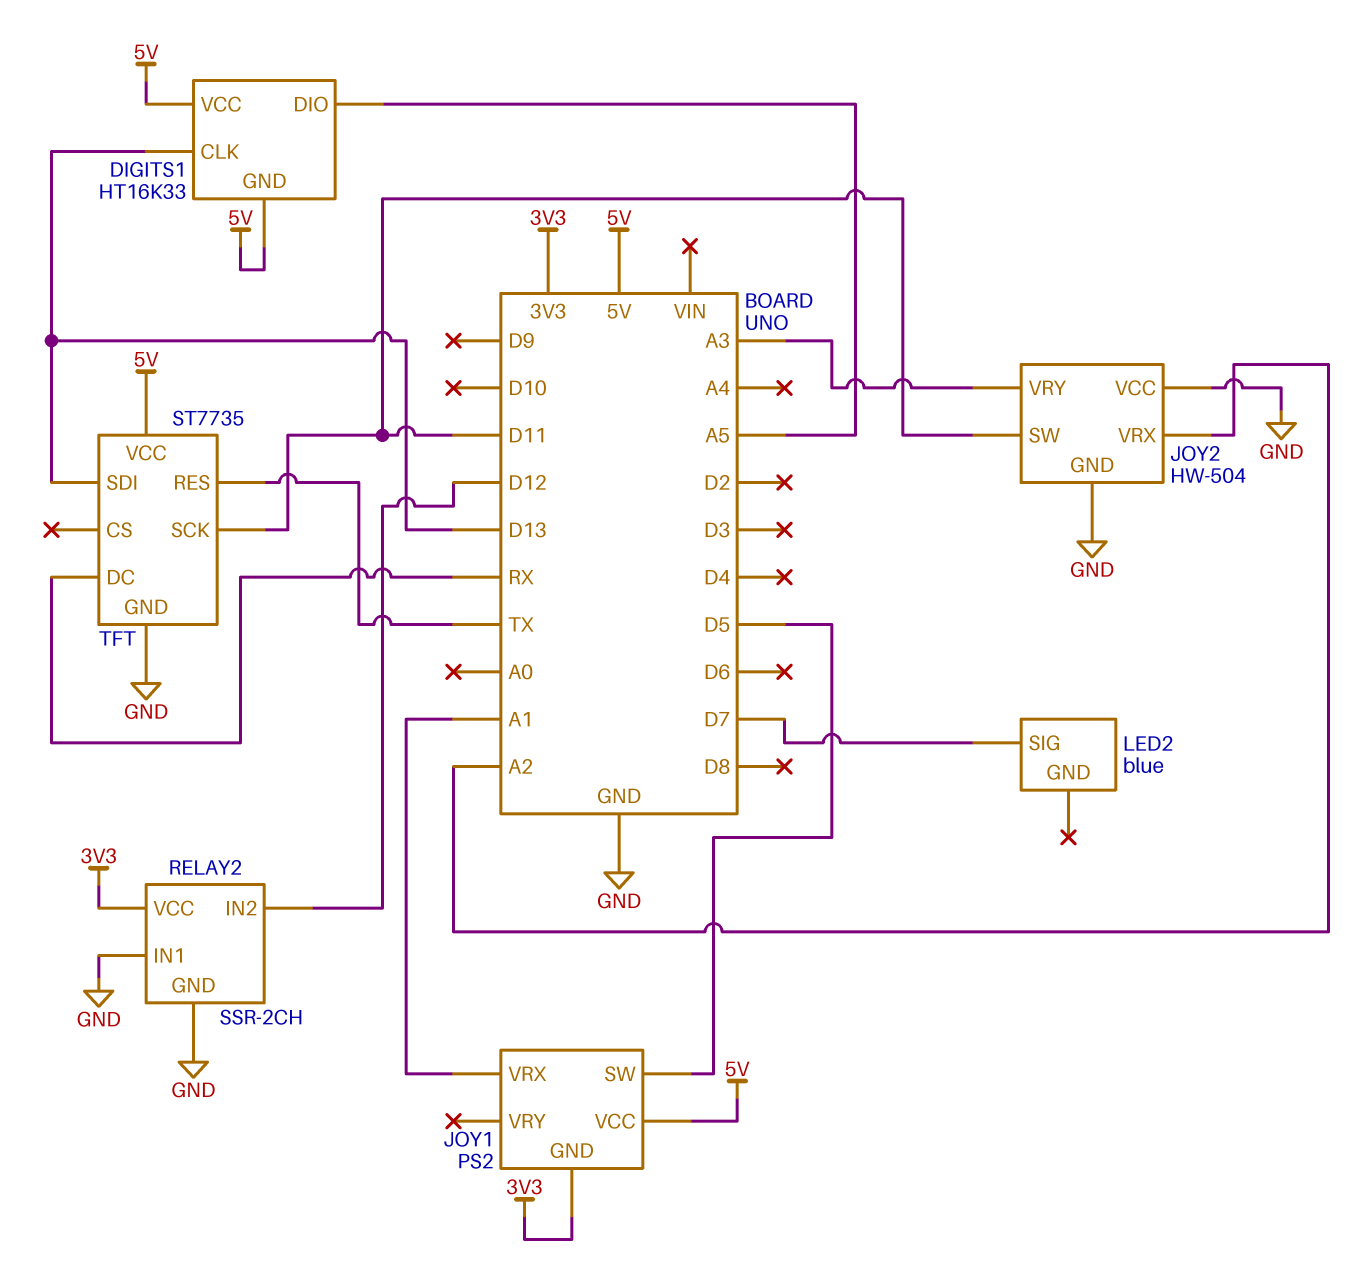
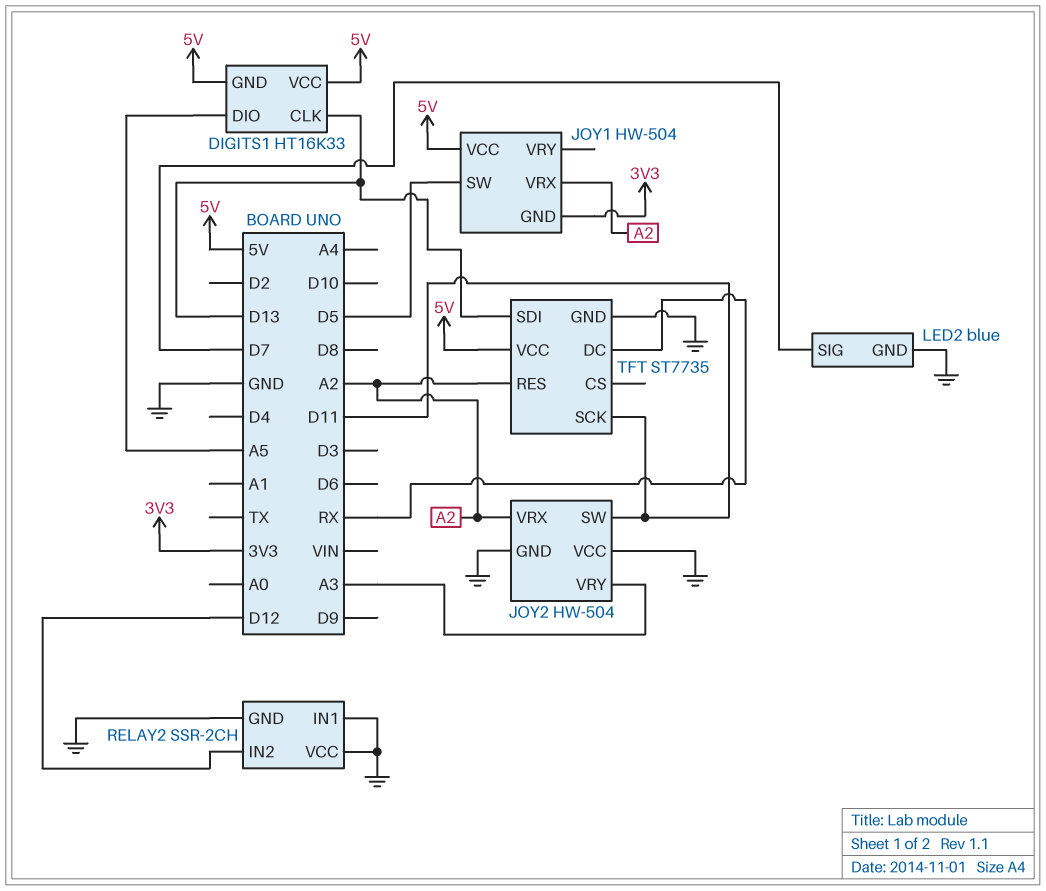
JOY1: PS2 -> HW-504
JOY1 pin VRX: A1 -> A2
LED2 pin GND: none -> GND
RELAY2 pin VCC: 3V3 -> GND
TFT pin RES: TX -> A2

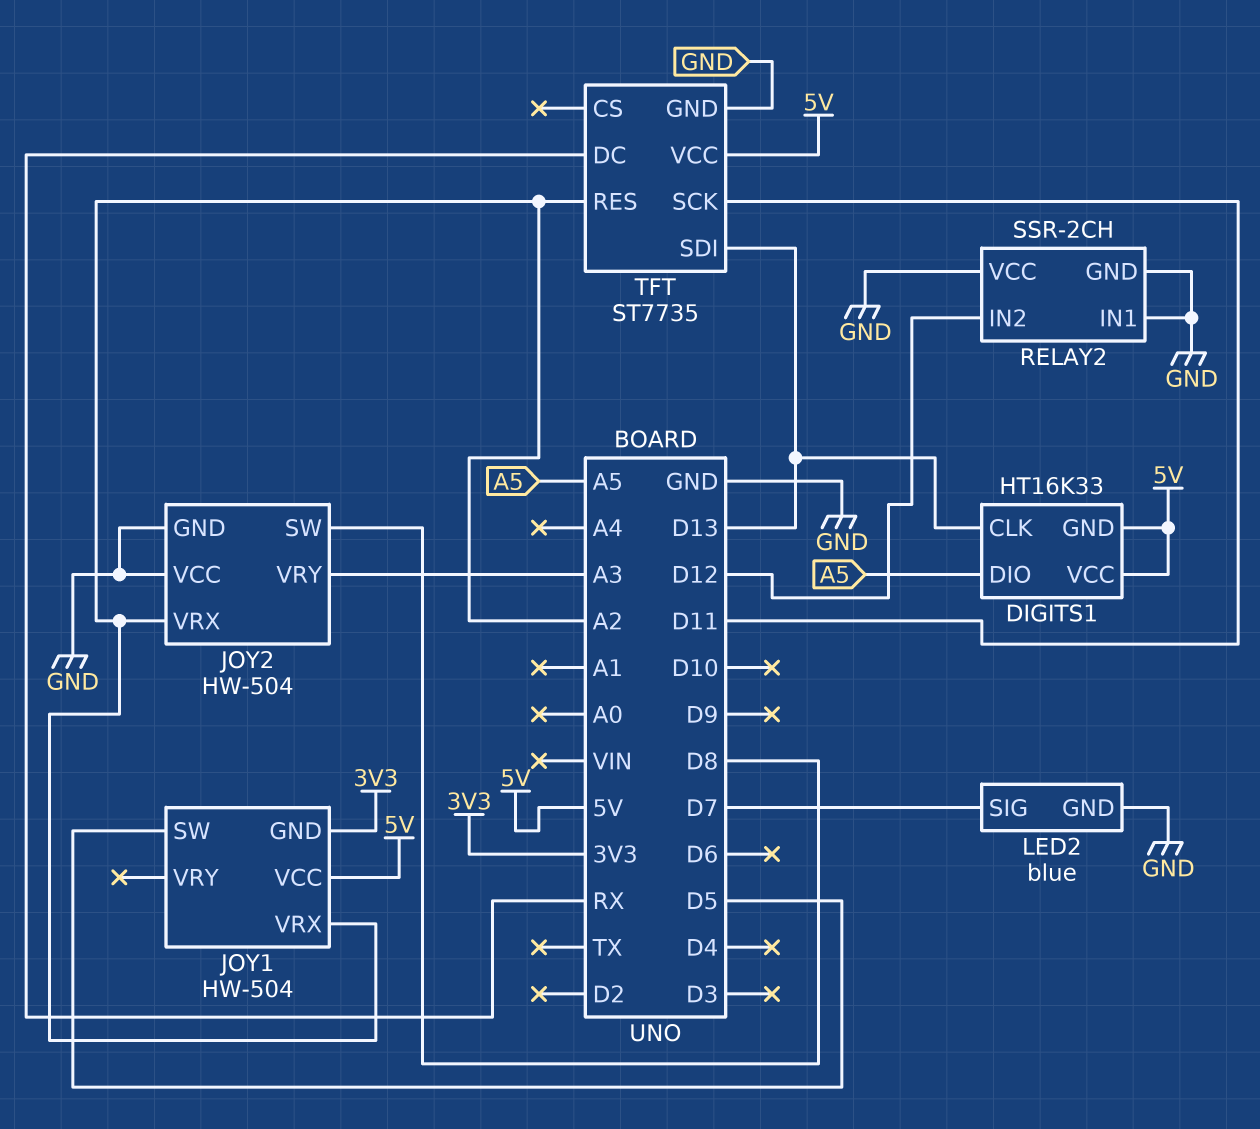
JOY2 pin SW: D11 -> D8

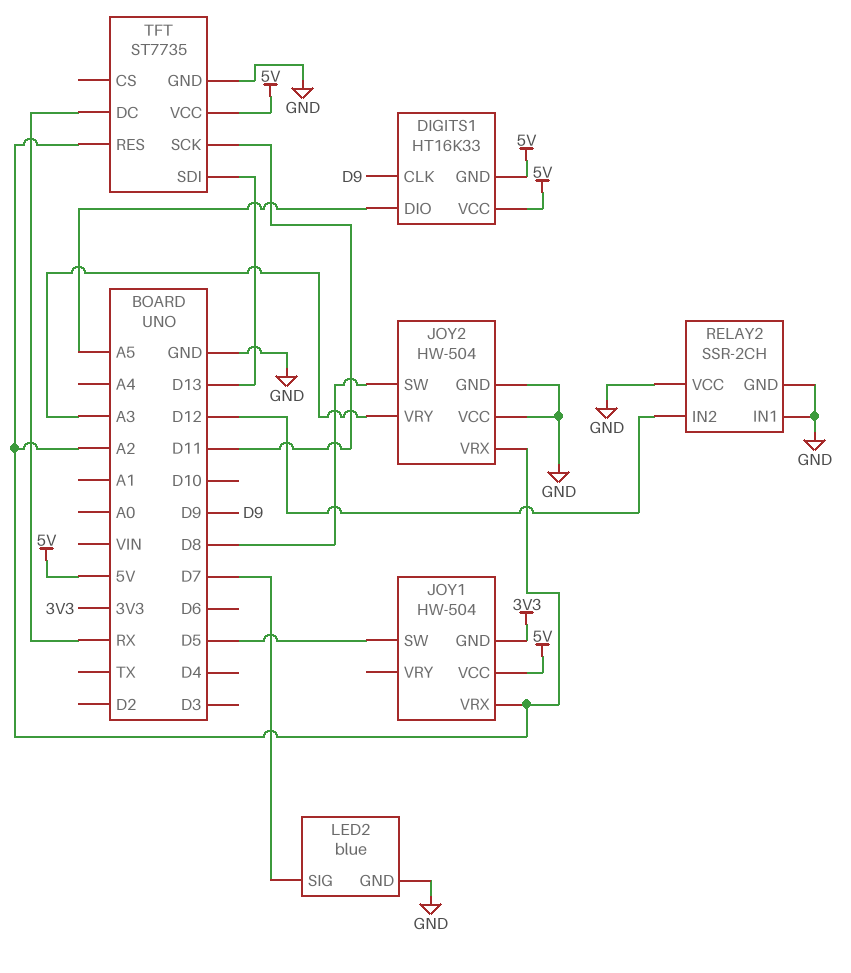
DIGITS1 pin CLK: D13 -> D9

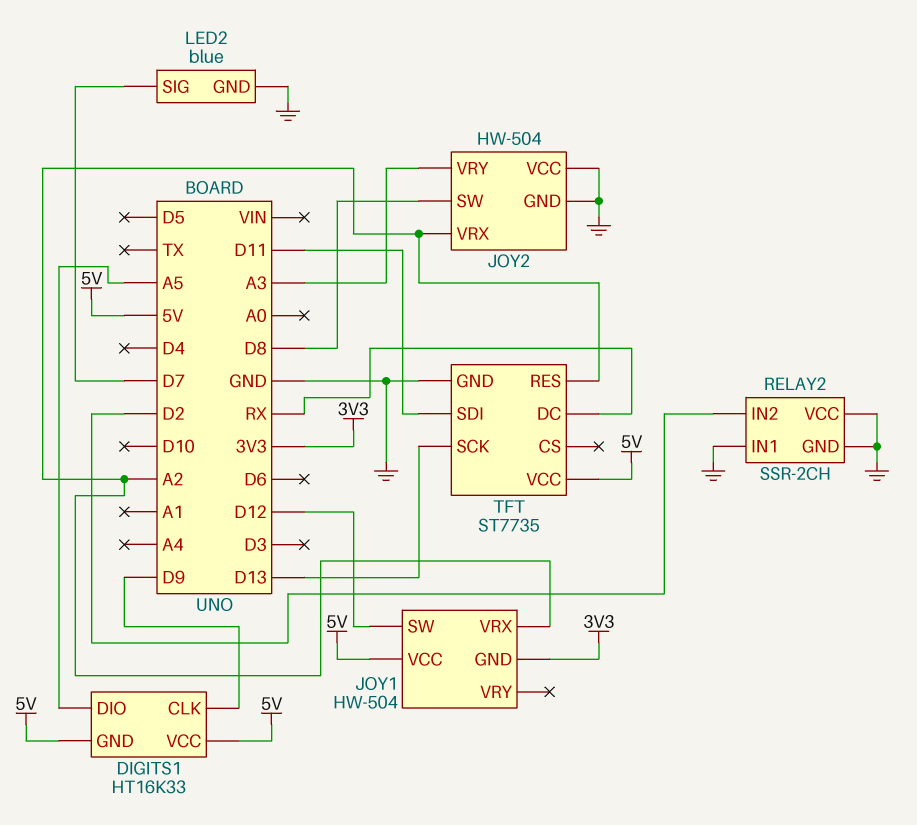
JOY1 pin SW: D5 -> D12
RELAY2 pin IN2: D12 -> D2
TFT pin SCK: D11 -> D13
TFT pin SDI: D13 -> D11

